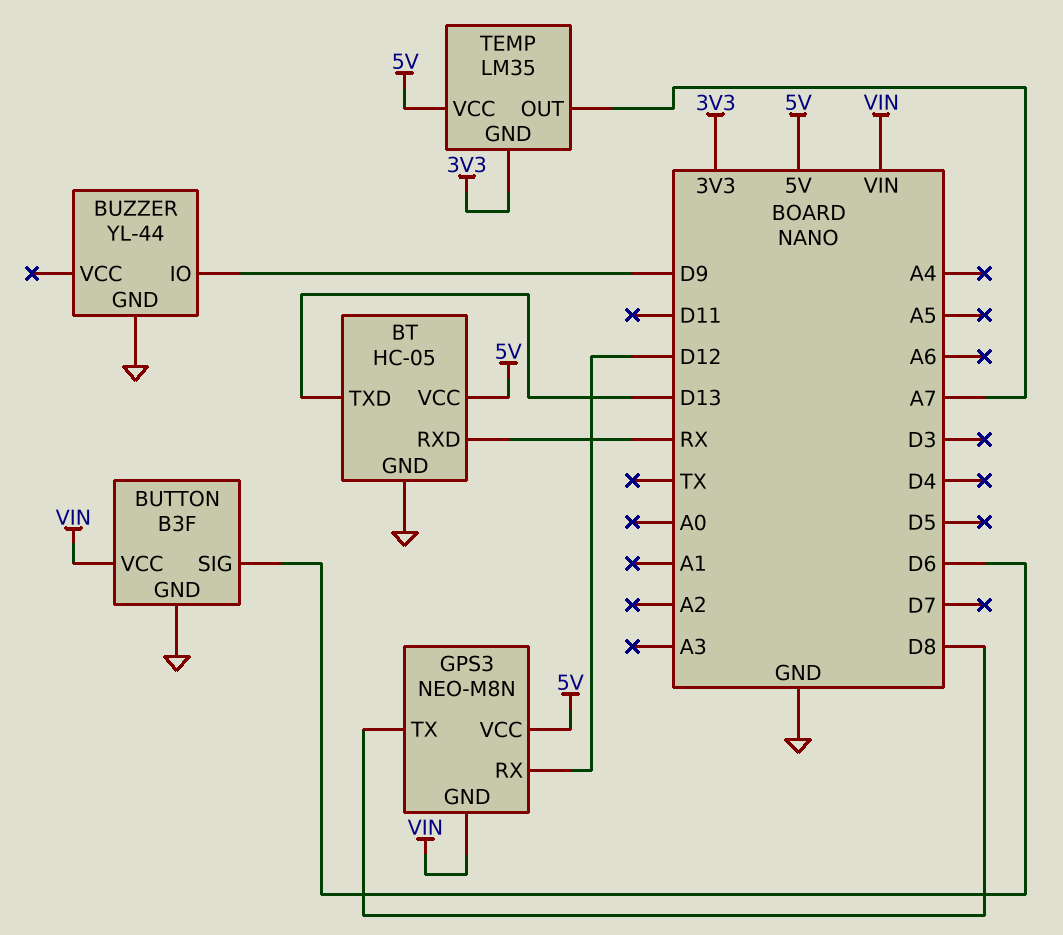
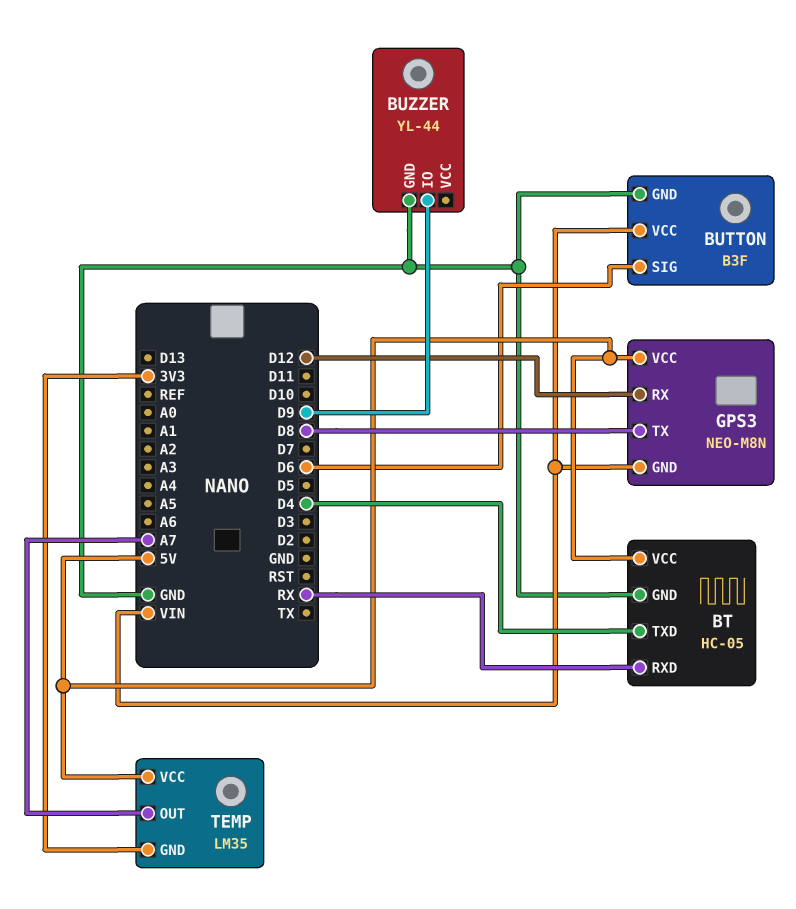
BT pin TXD: D13 -> D4

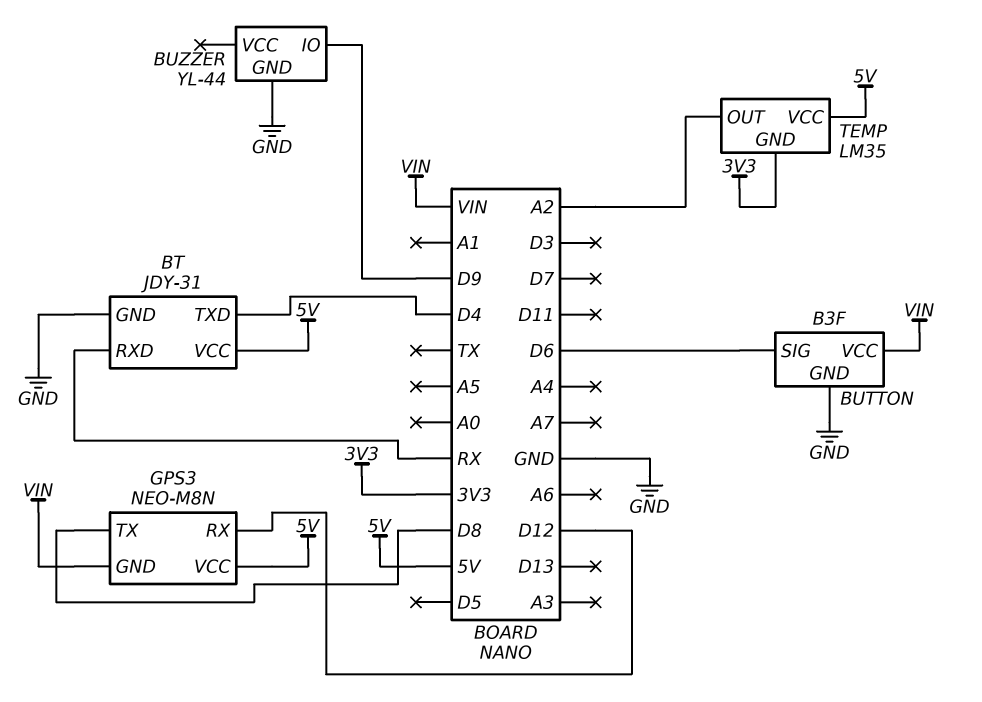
BT: HC-05 -> JDY-31
TEMP pin OUT: A7 -> A2

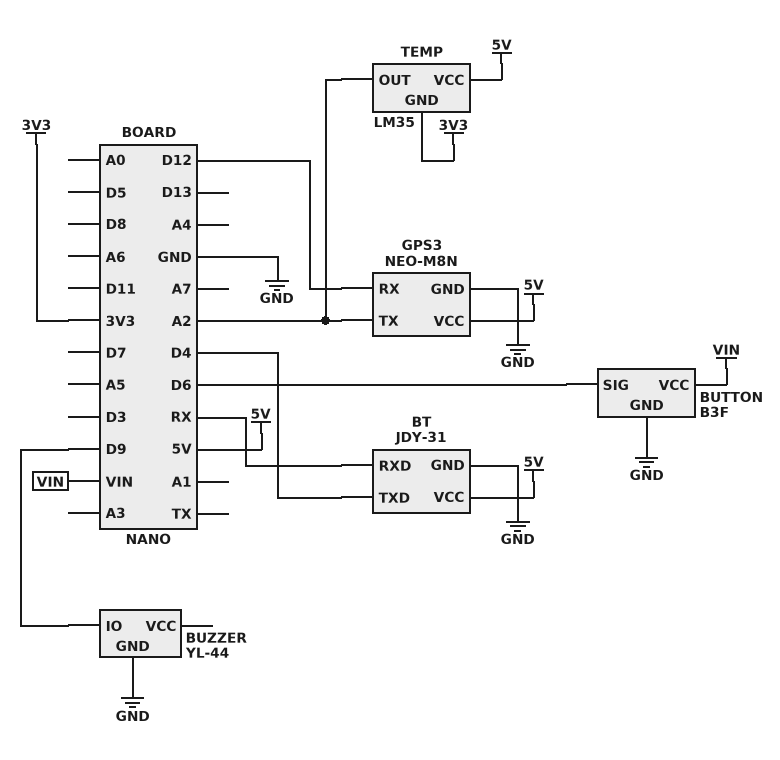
GPS3 pin GND: VIN -> GND
GPS3 pin TX: D8 -> A2

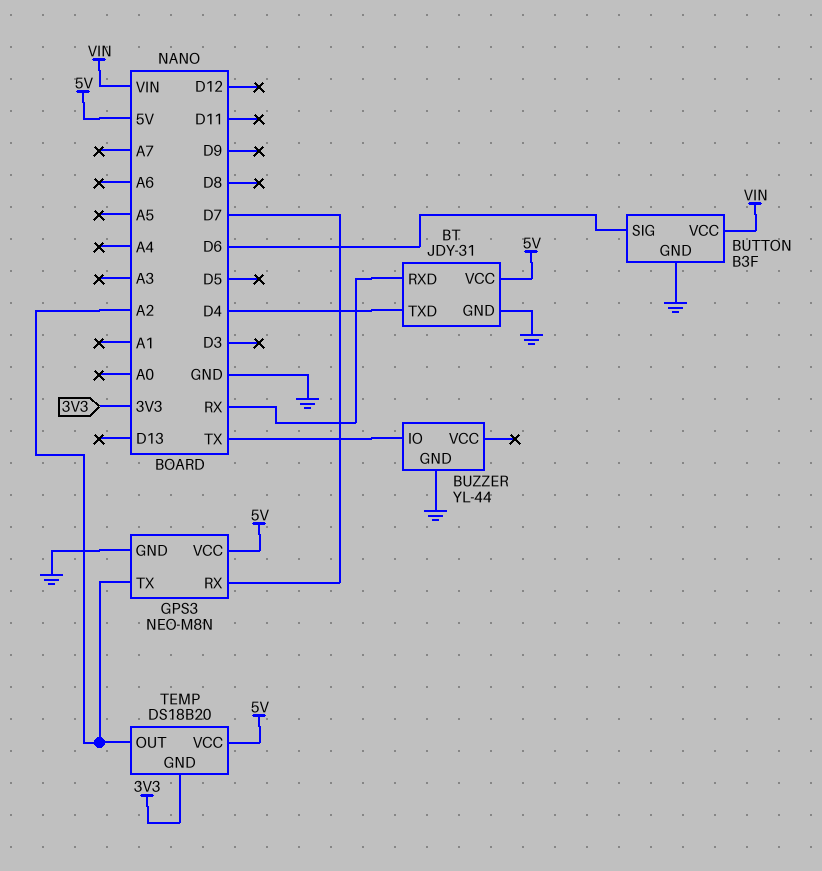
BUZZER pin IO: D9 -> TX
GPS3 pin RX: D12 -> D7
TEMP: LM35 -> DS18B20

